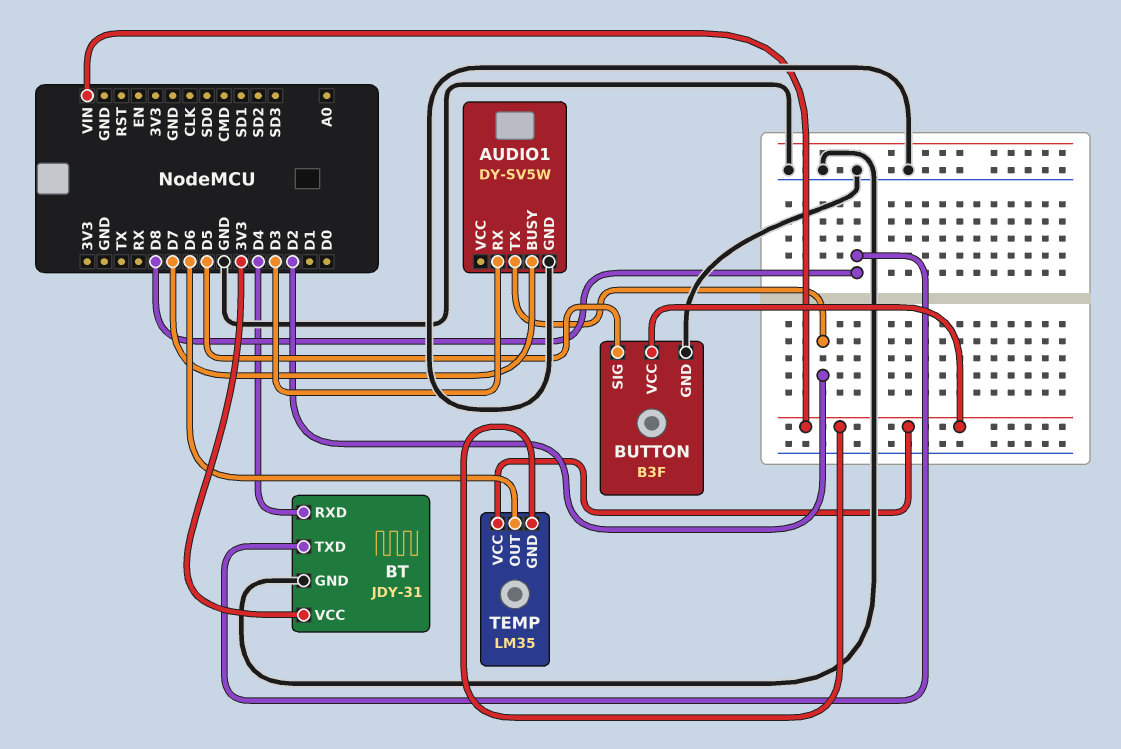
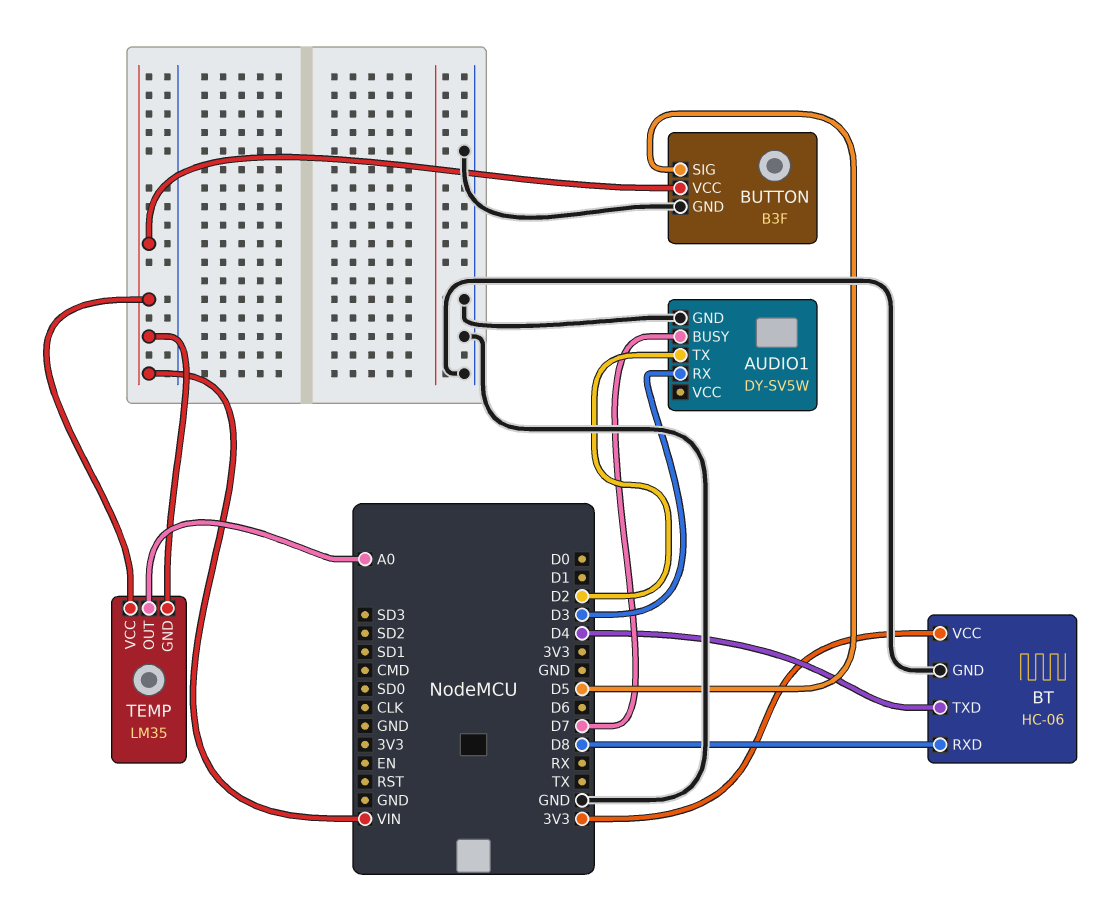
BT: JDY-31 -> HC-06
BT pin RXD: D4 -> D8
BT pin TXD: D8 -> D4
TEMP pin OUT: D6 -> A0

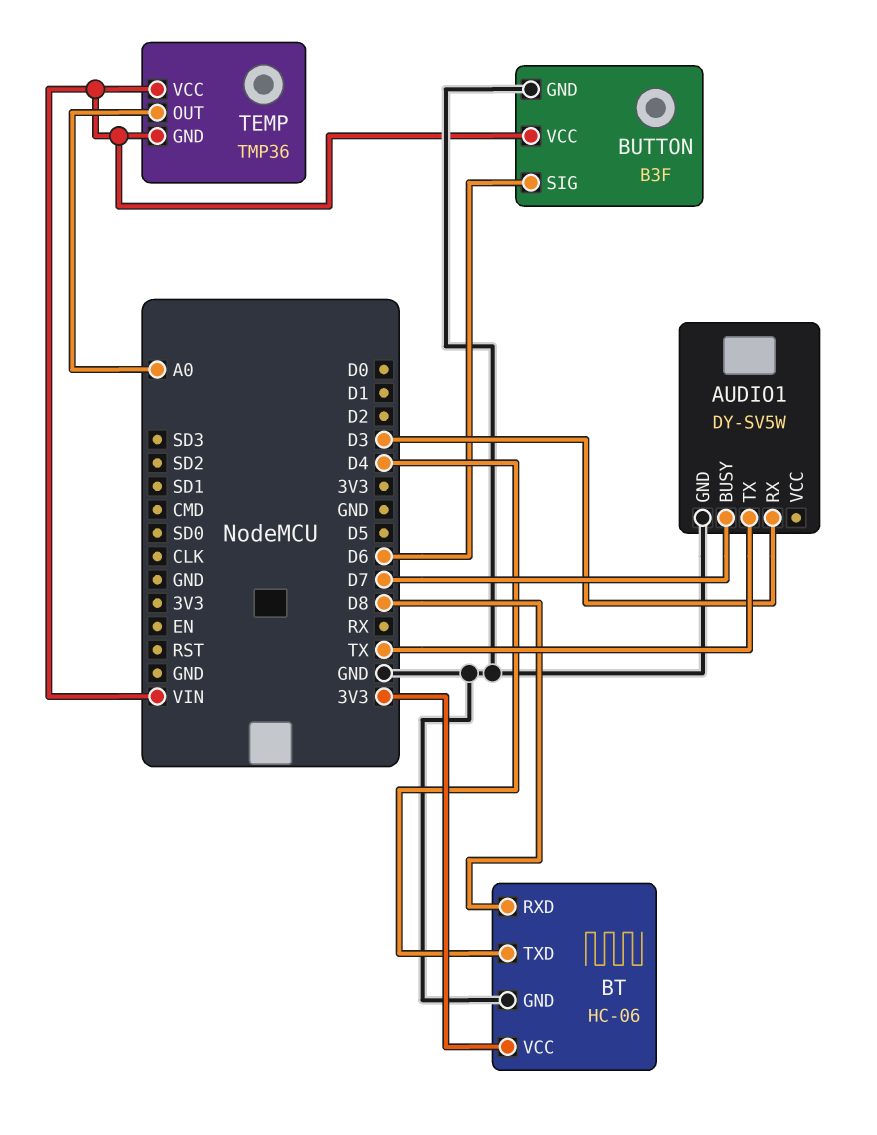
AUDIO1 pin TX: D2 -> TX
BUTTON pin SIG: D5 -> D6
TEMP: LM35 -> TMP36

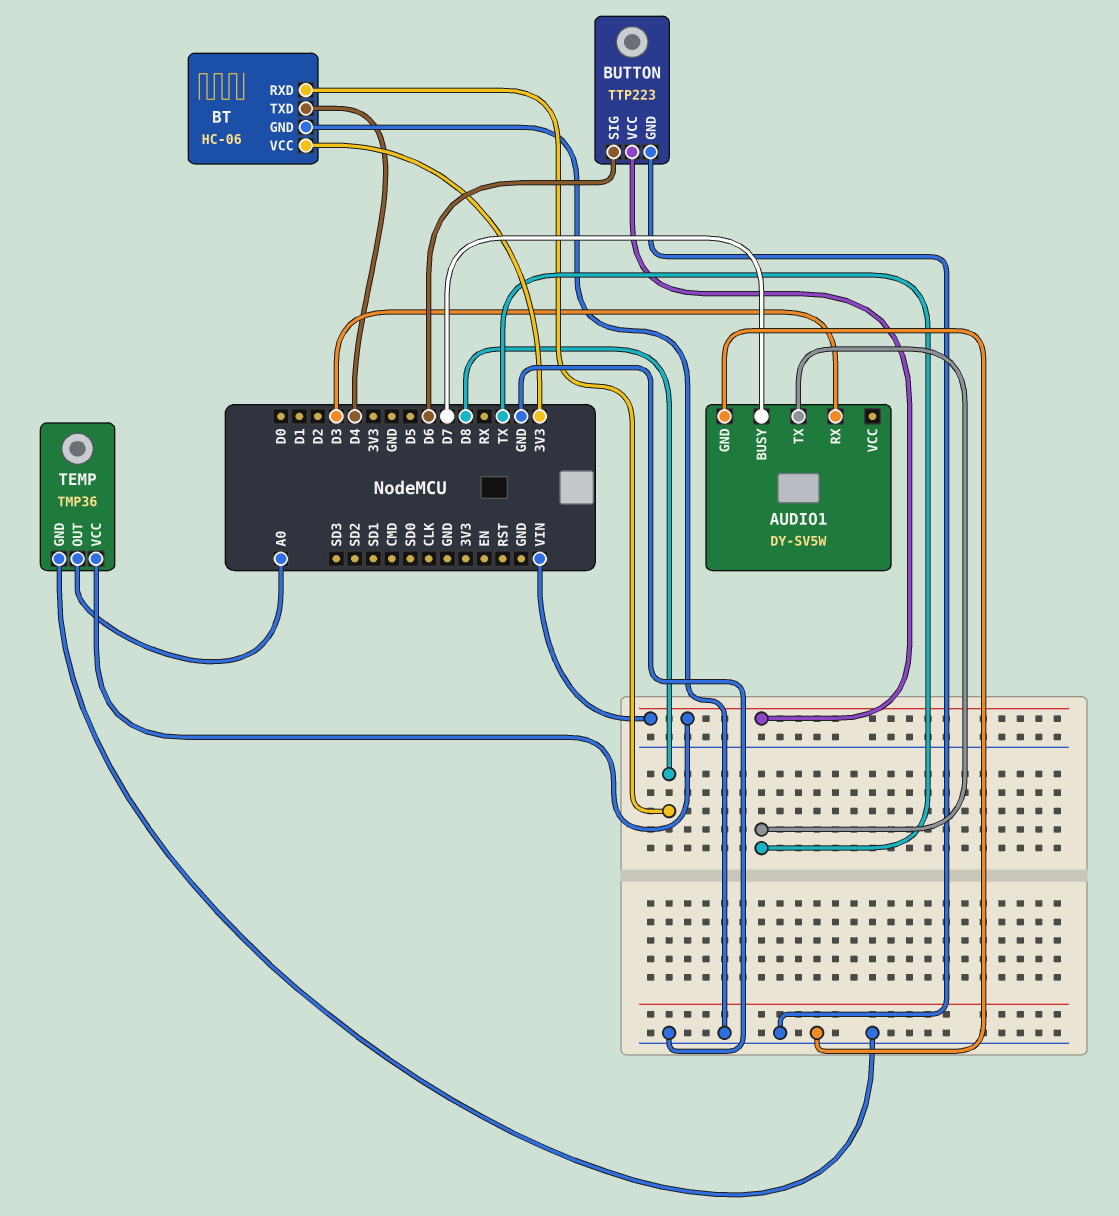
BUTTON: B3F -> TTP223
TEMP pin GND: VIN -> GND

